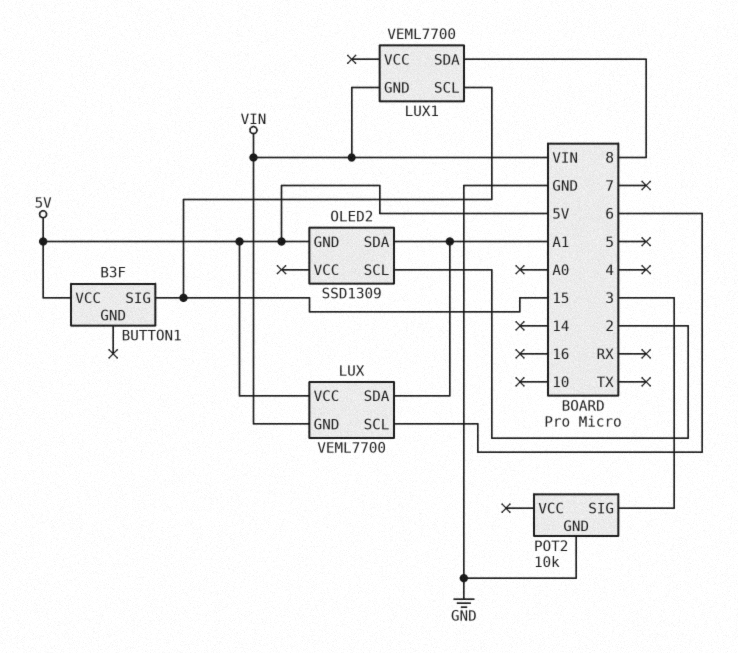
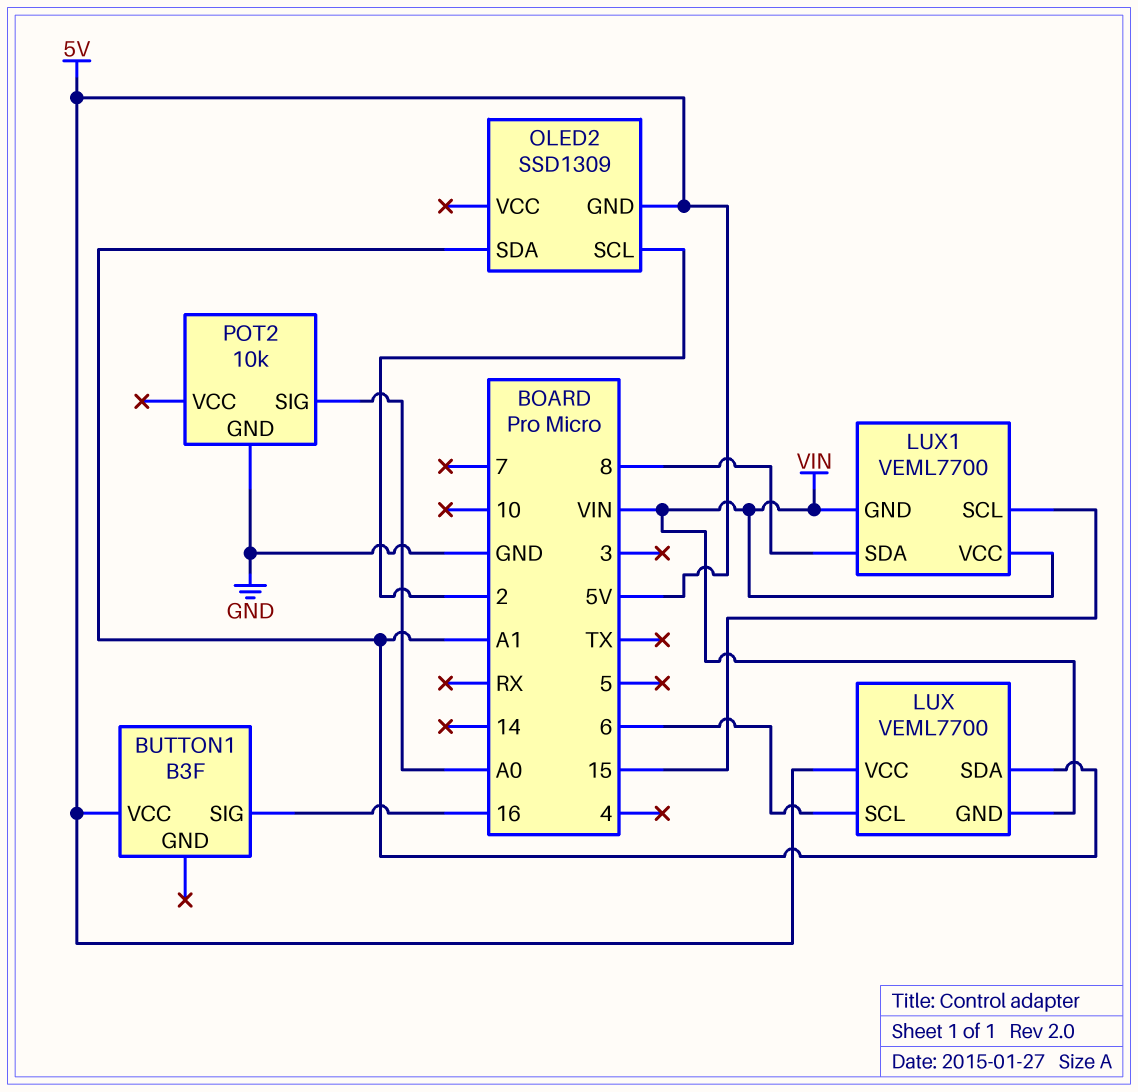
BUTTON1 pin SIG: 15 -> 16
LUX1 pin VCC: none -> VIN
POT2 pin SIG: 3 -> A0

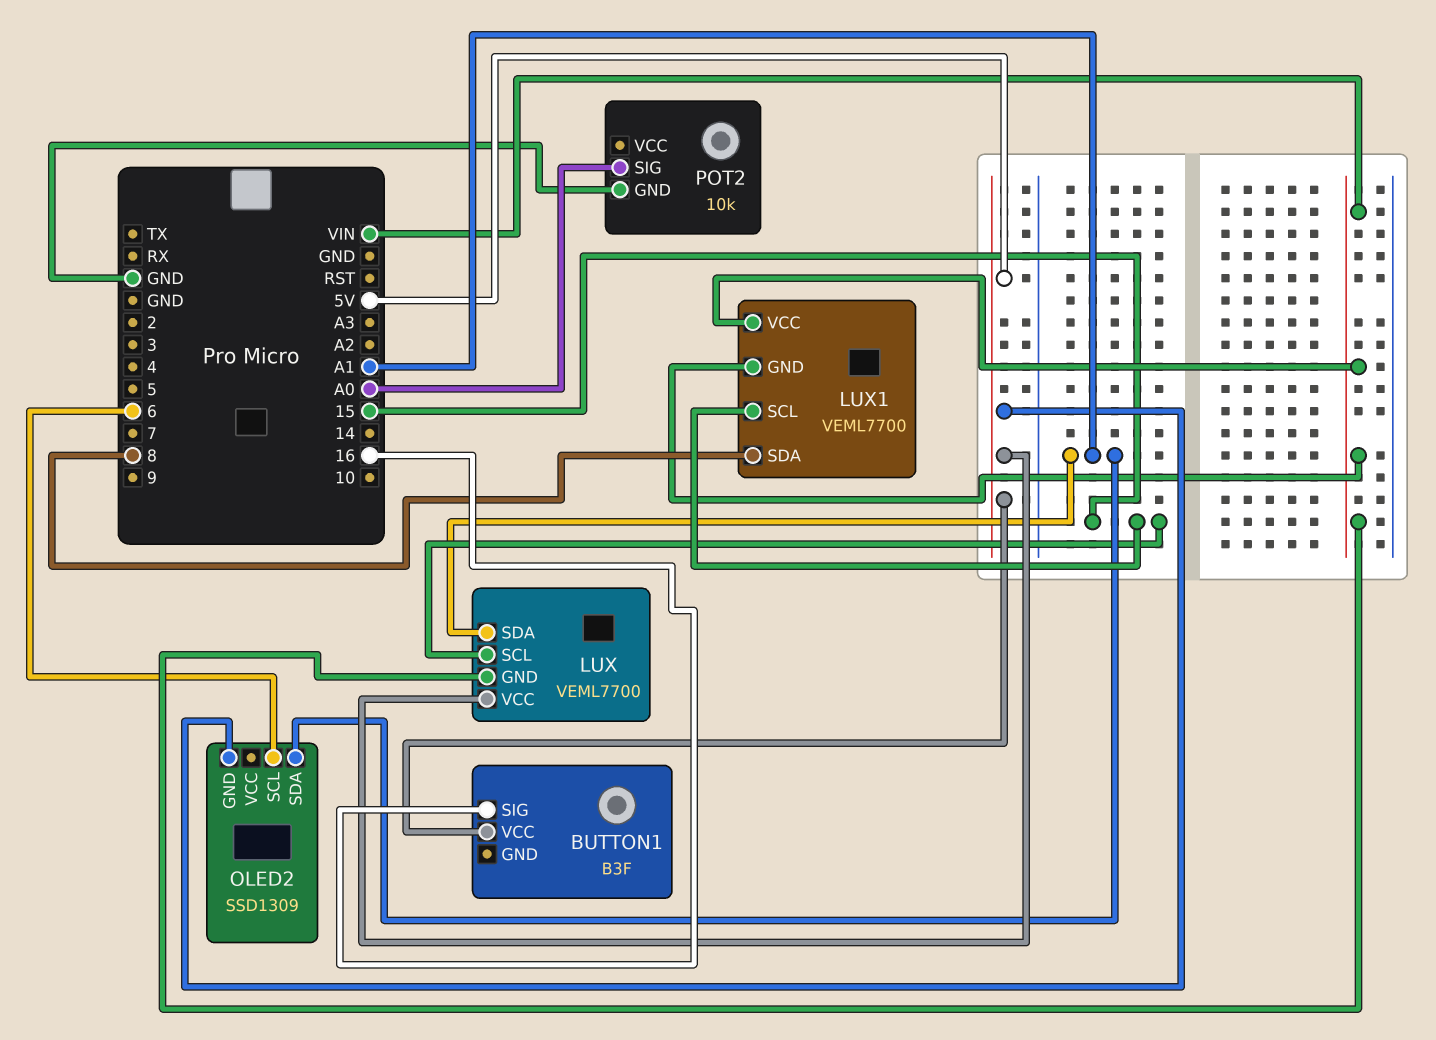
LUX pin SCL: 6 -> 15
OLED2 pin SCL: 2 -> 6

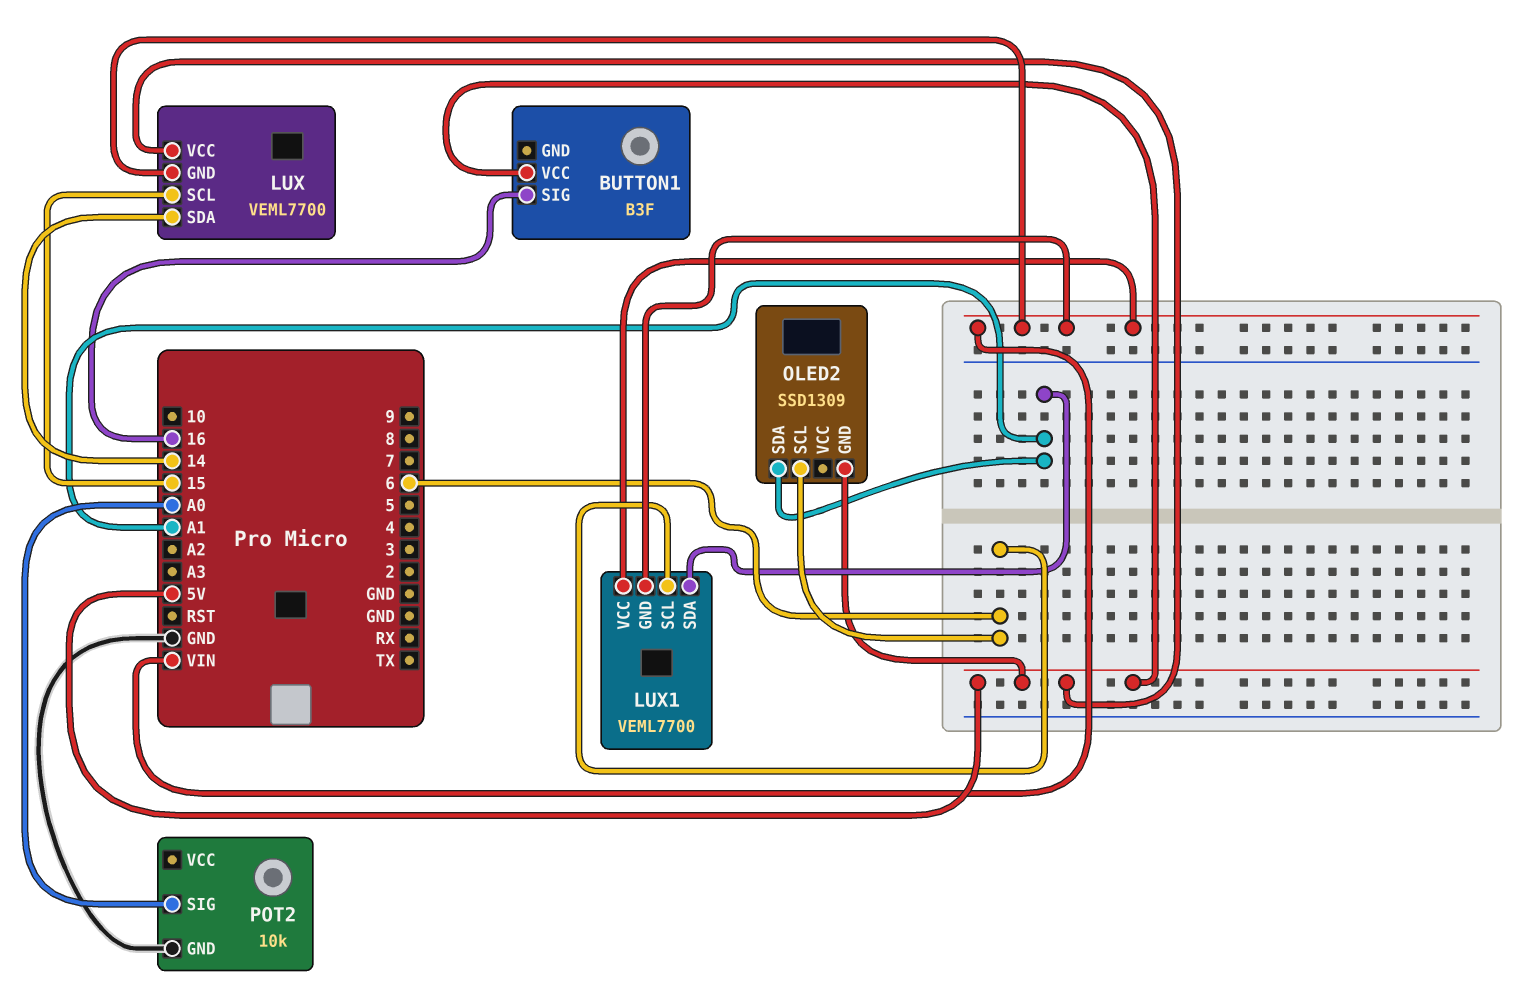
LUX pin SDA: A1 -> 14
LUX1 pin SCL: 15 -> 6
LUX1 pin SDA: 8 -> A1

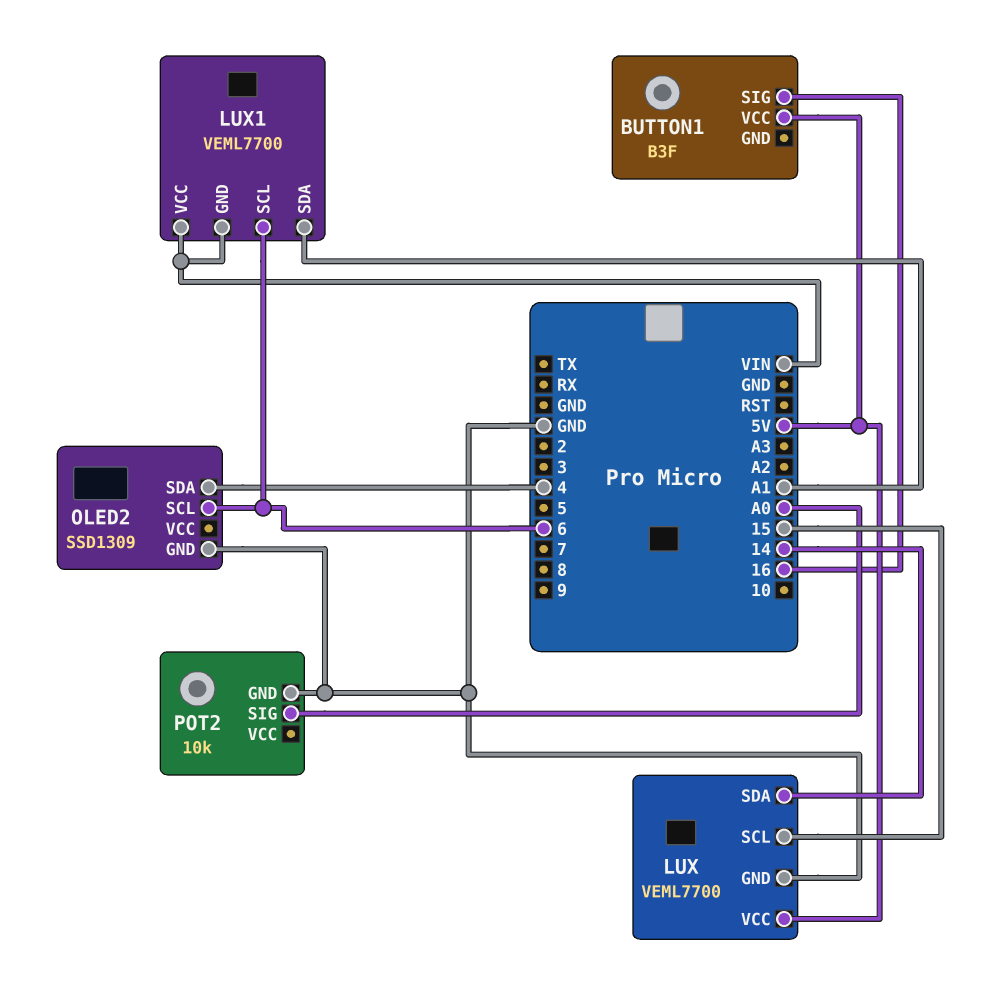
LUX pin GND: VIN -> GND
OLED2 pin GND: 5V -> GND
OLED2 pin SDA: A1 -> 4

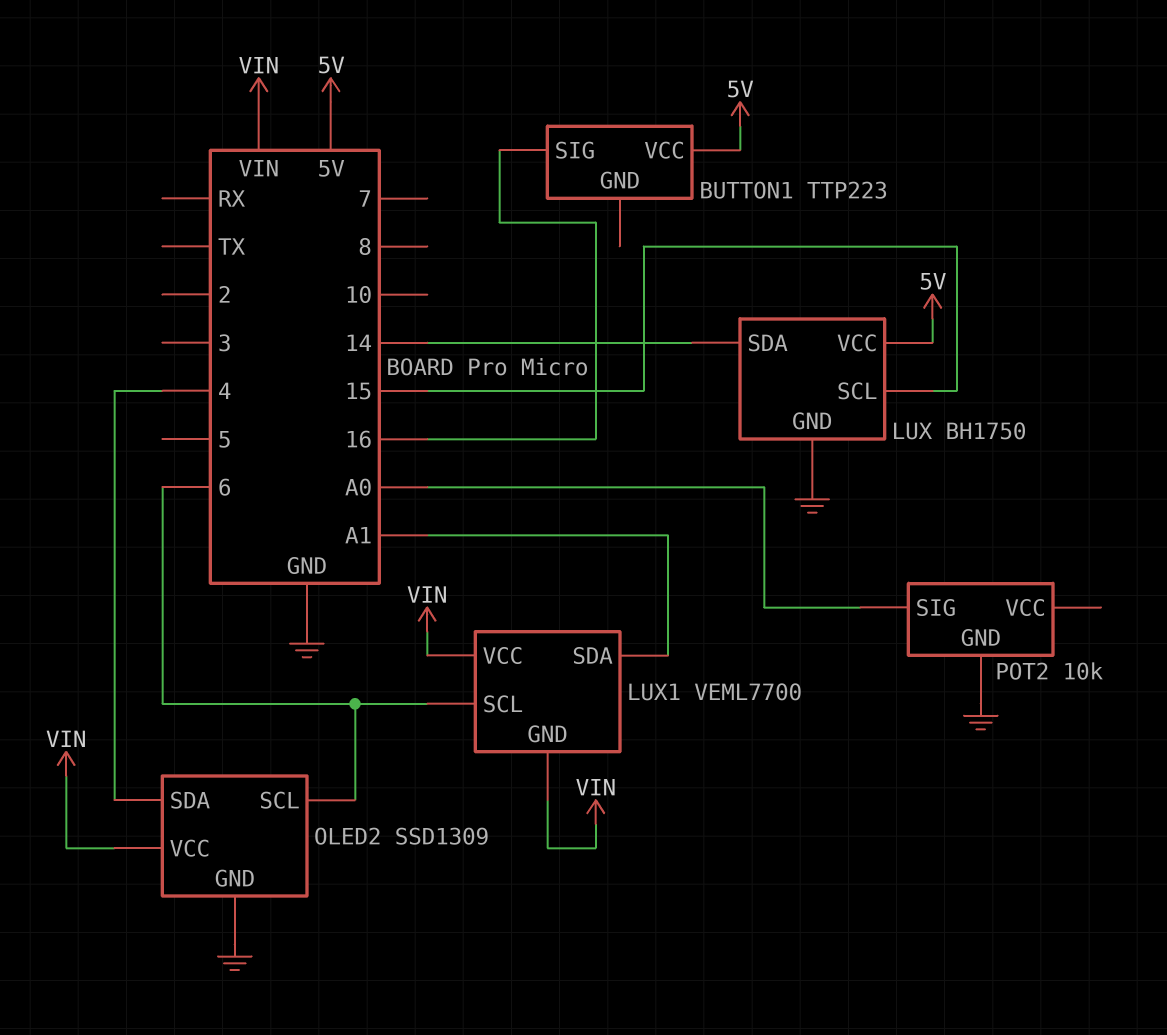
BUTTON1: B3F -> TTP223
LUX: VEML7700 -> BH1750
OLED2 pin VCC: none -> VIN

